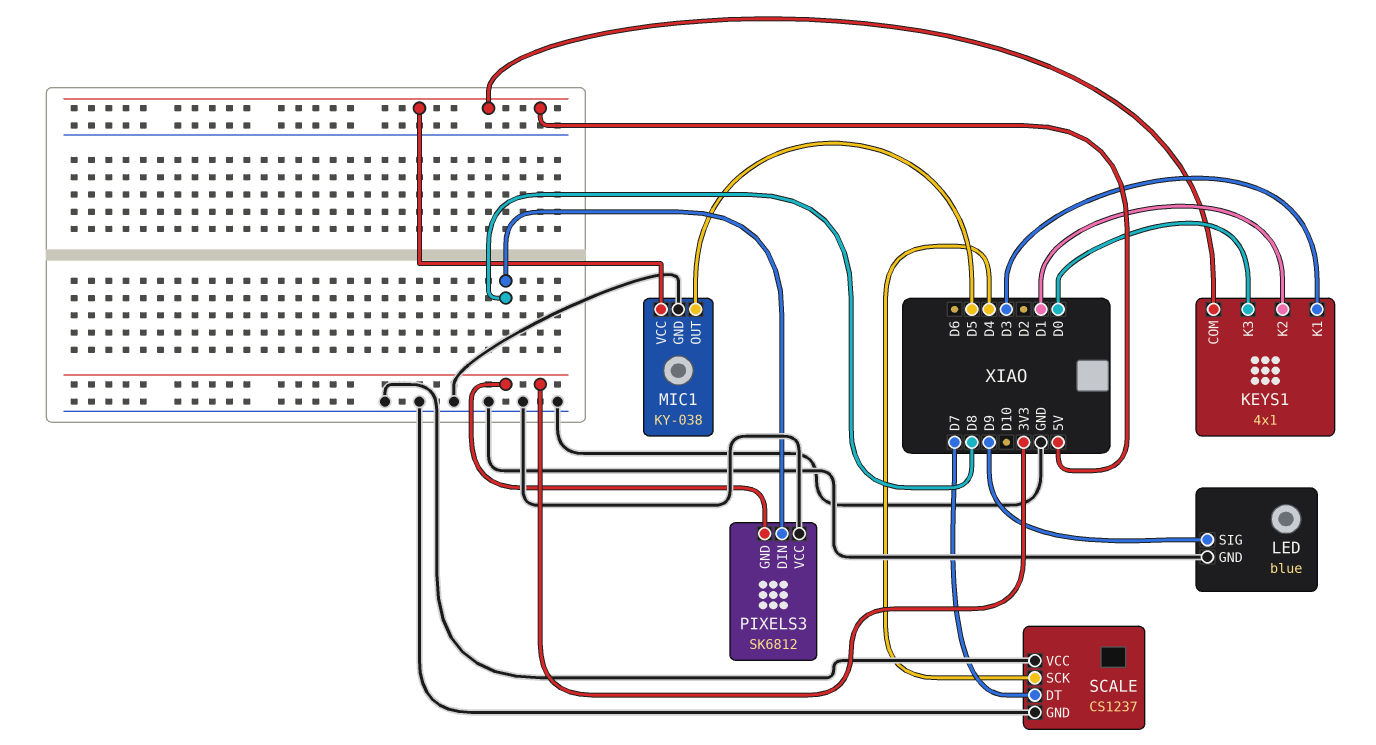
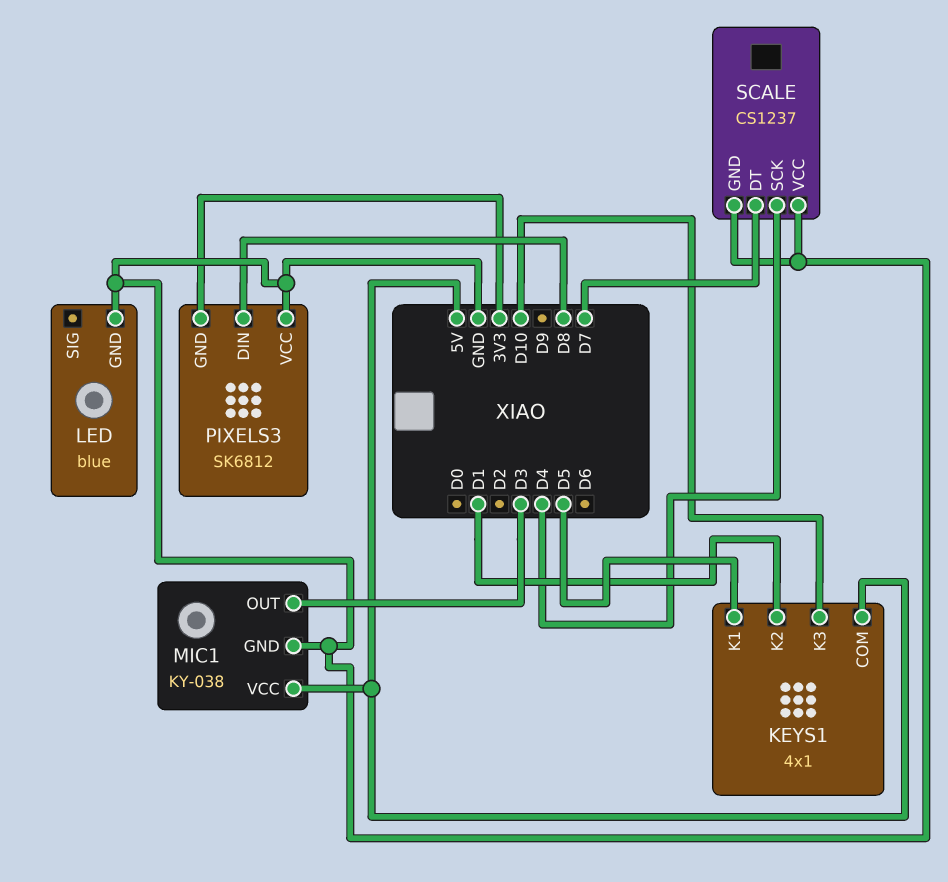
KEYS1 pin K1: D3 -> D5
KEYS1 pin K3: D0 -> D10
LED pin SIG: D9 -> none
MIC1 pin OUT: D5 -> D3

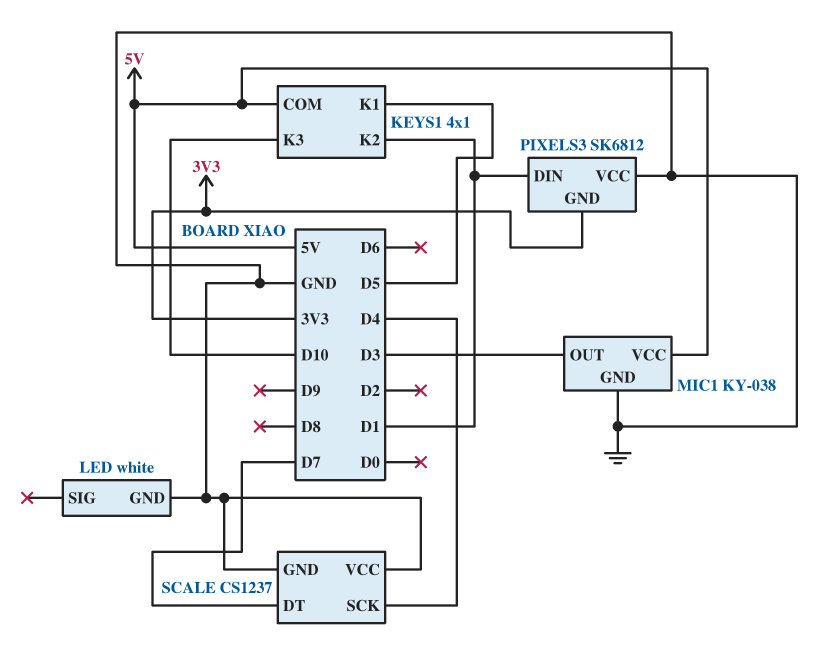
LED: blue -> white
PIXELS3 pin DIN: D8 -> D1

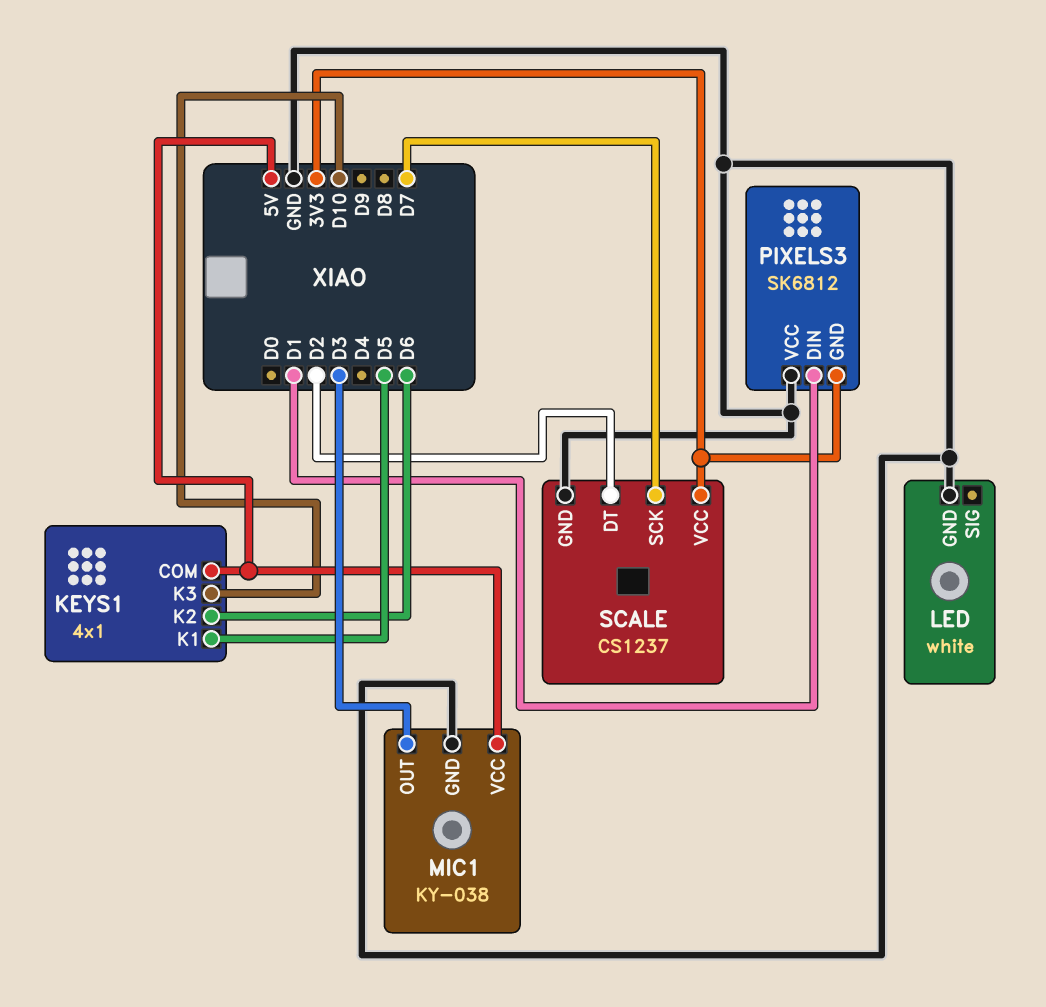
KEYS1 pin K2: D1 -> D6
SCALE pin DT: D7 -> D2
SCALE pin SCK: D4 -> D7
SCALE pin VCC: GND -> 3V3

